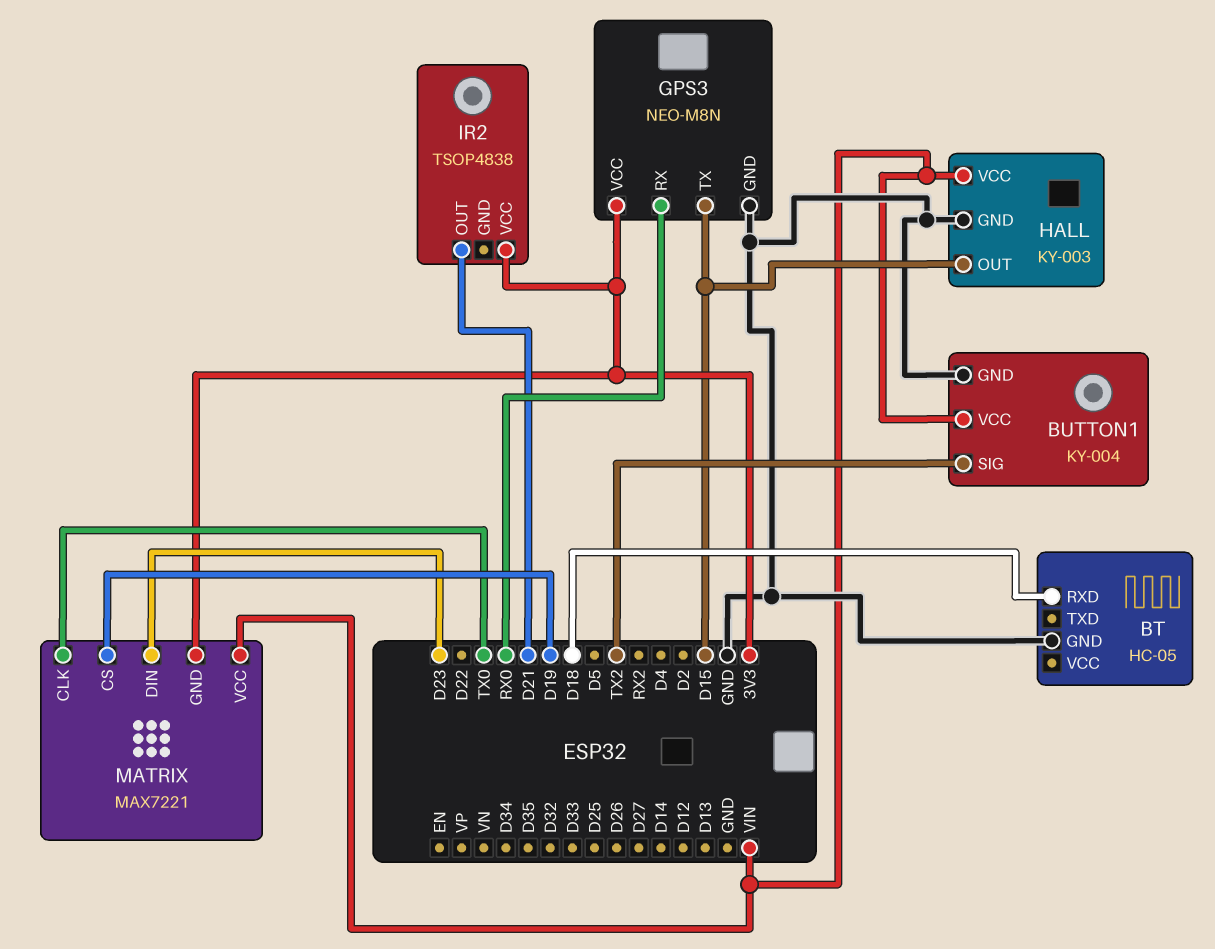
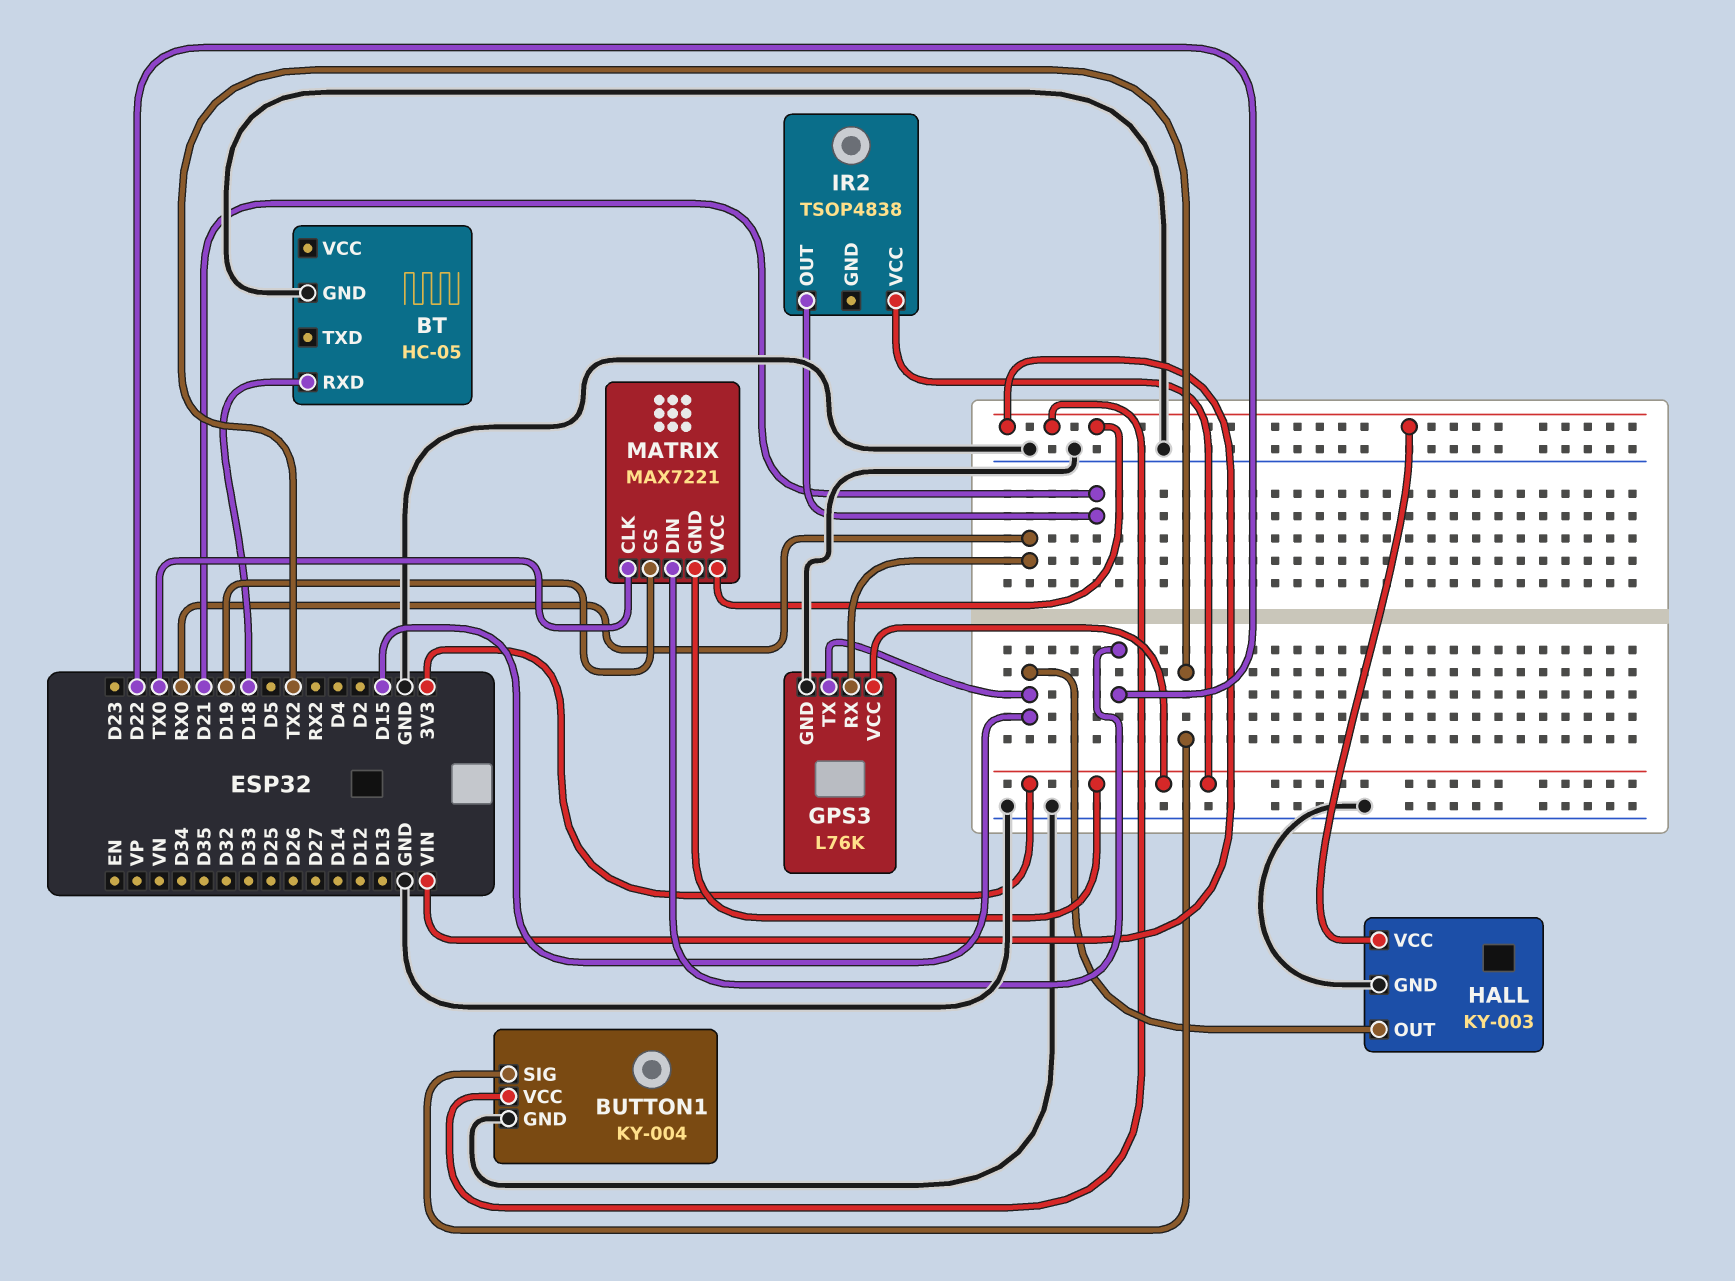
GPS3: NEO-M8N -> L76K
MATRIX pin DIN: D23 -> D22

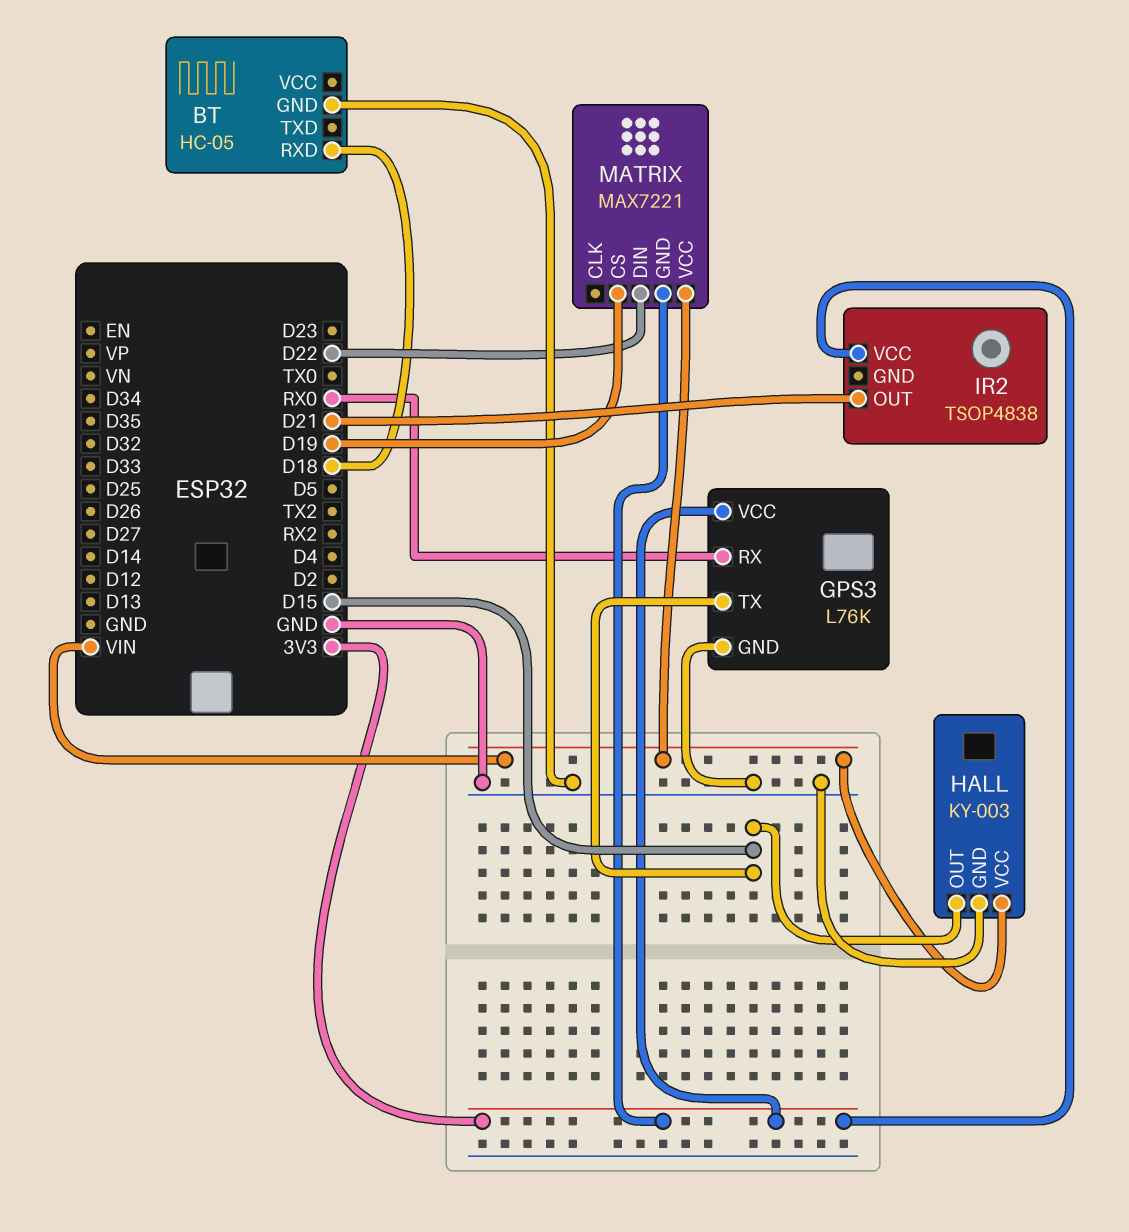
BUTTON1: KY-004 -> none
BUTTON1 pin GND: GND -> none
BUTTON1 pin SIG: TX2 -> none
BUTTON1 pin VCC: VIN -> none
MATRIX pin CLK: TX0 -> none

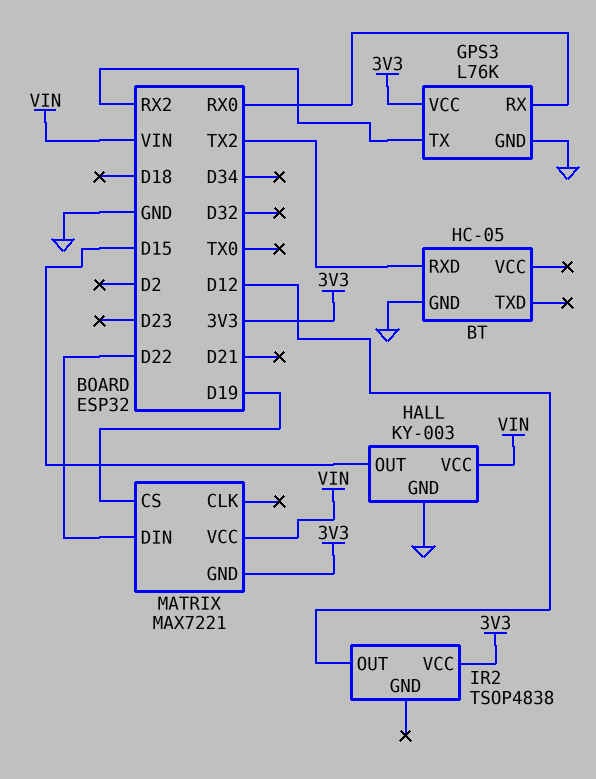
BT pin RXD: D18 -> TX2
GPS3 pin TX: D15 -> RX2
IR2 pin OUT: D21 -> D12

